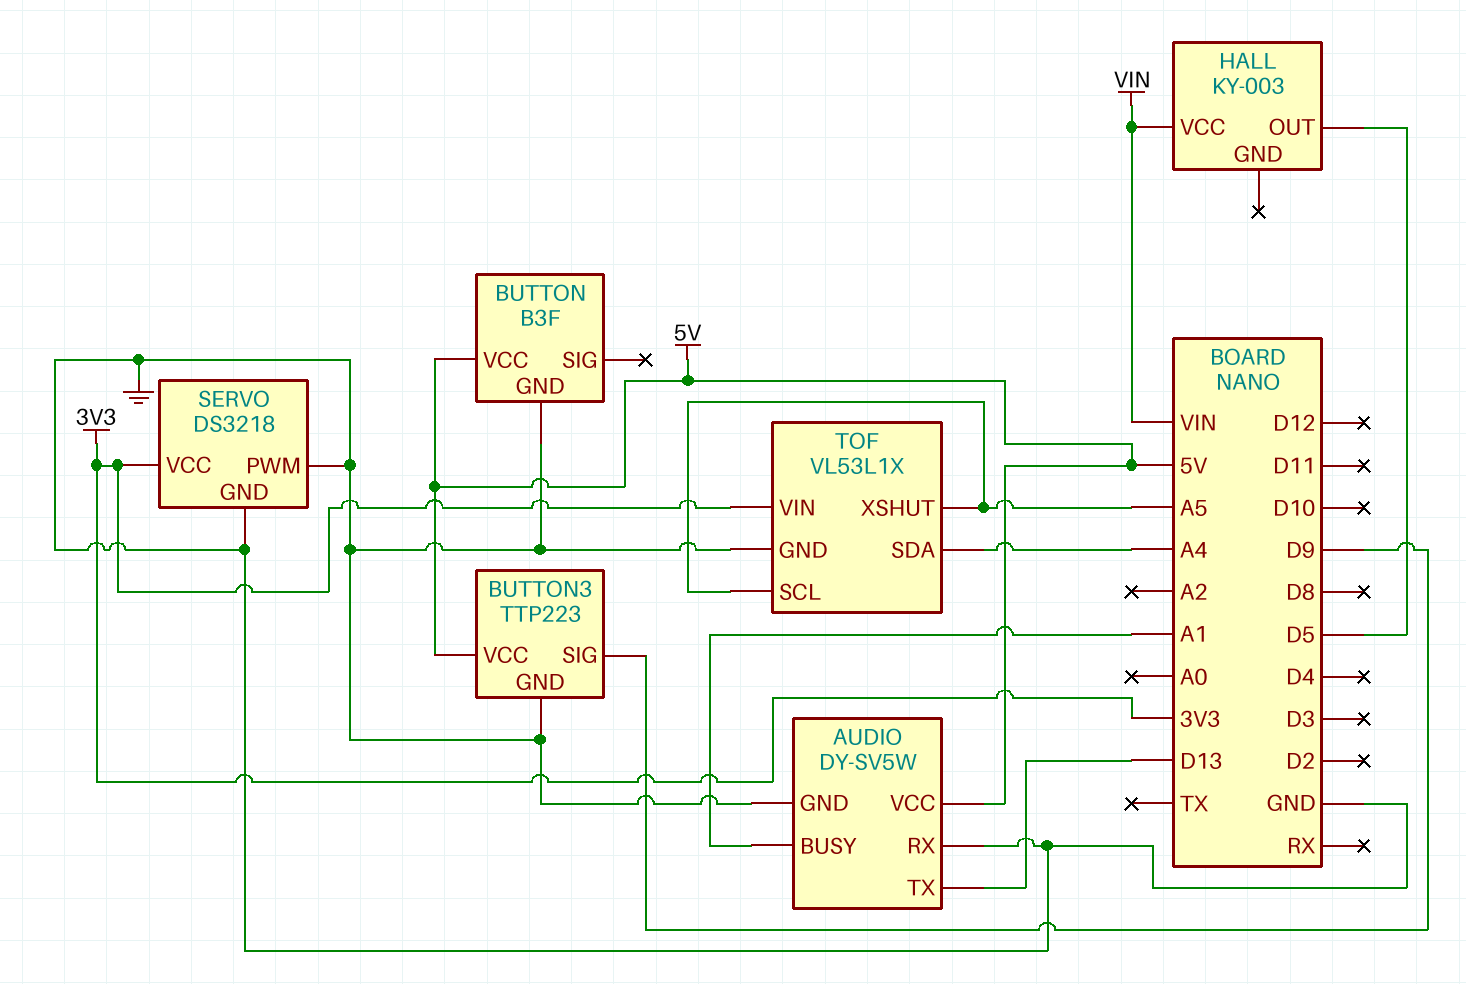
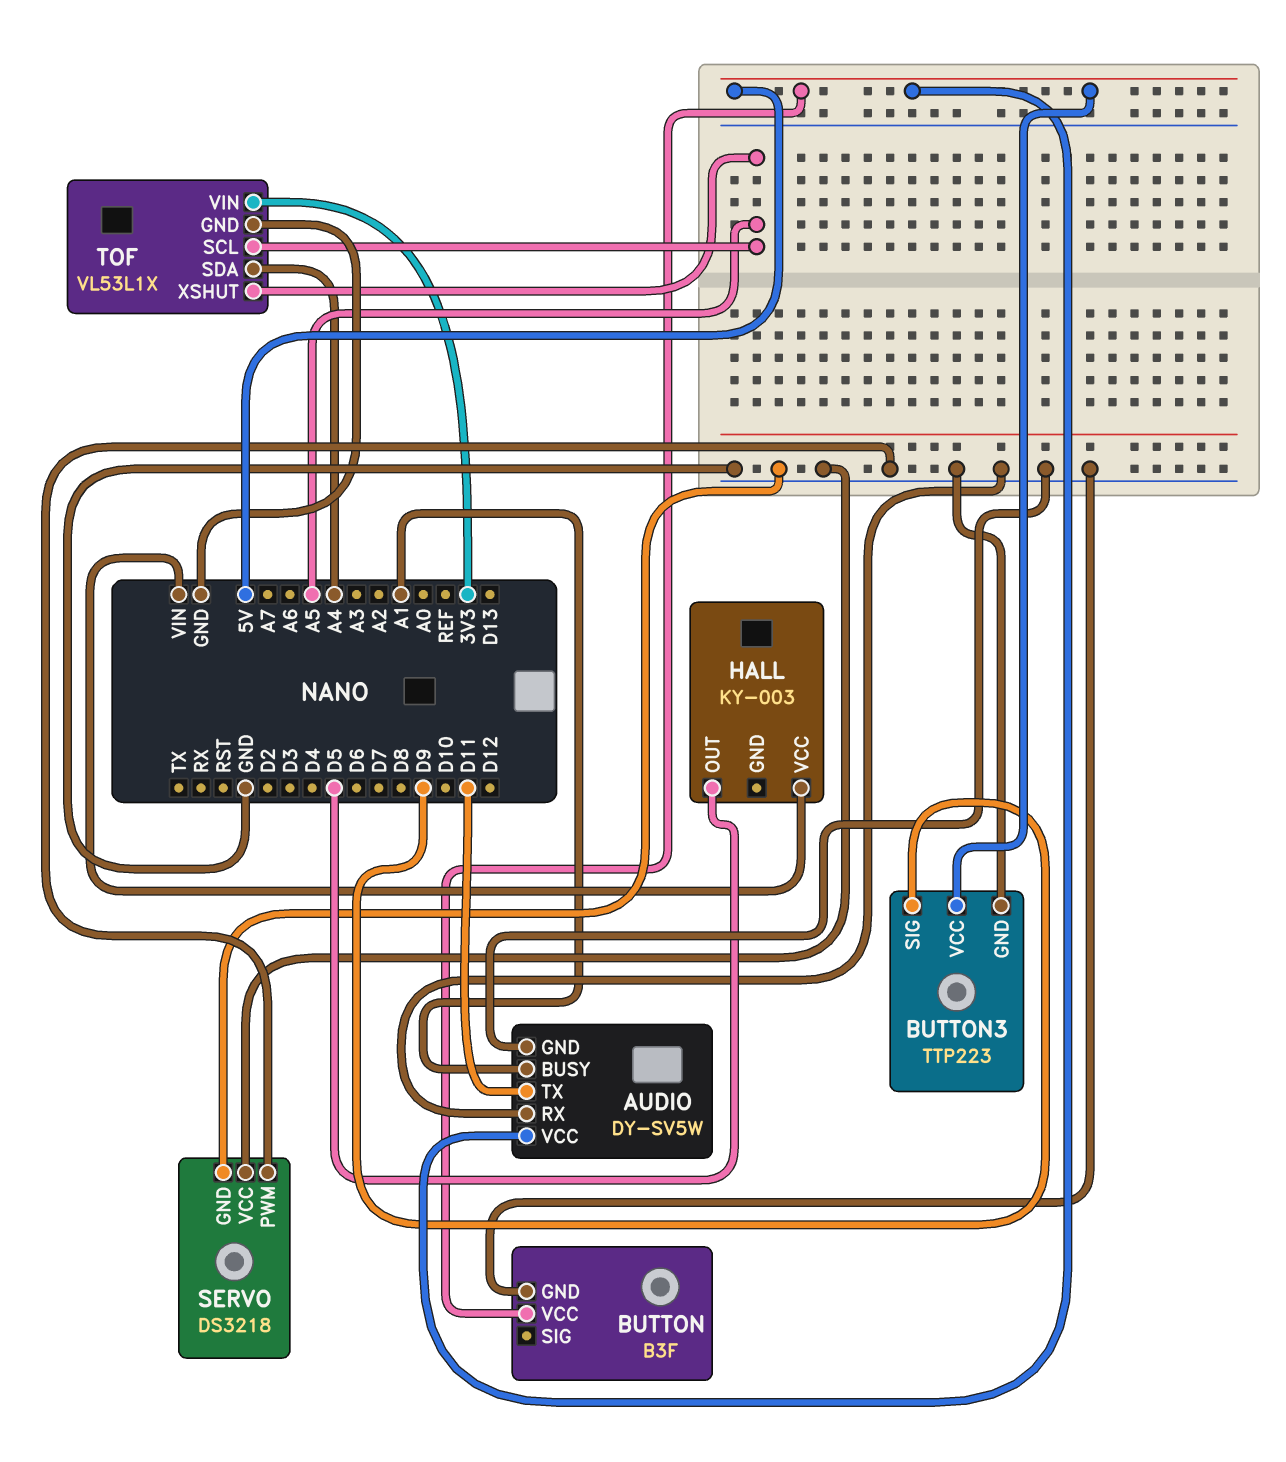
AUDIO pin TX: D13 -> D11
SERVO pin VCC: 3V3 -> GND

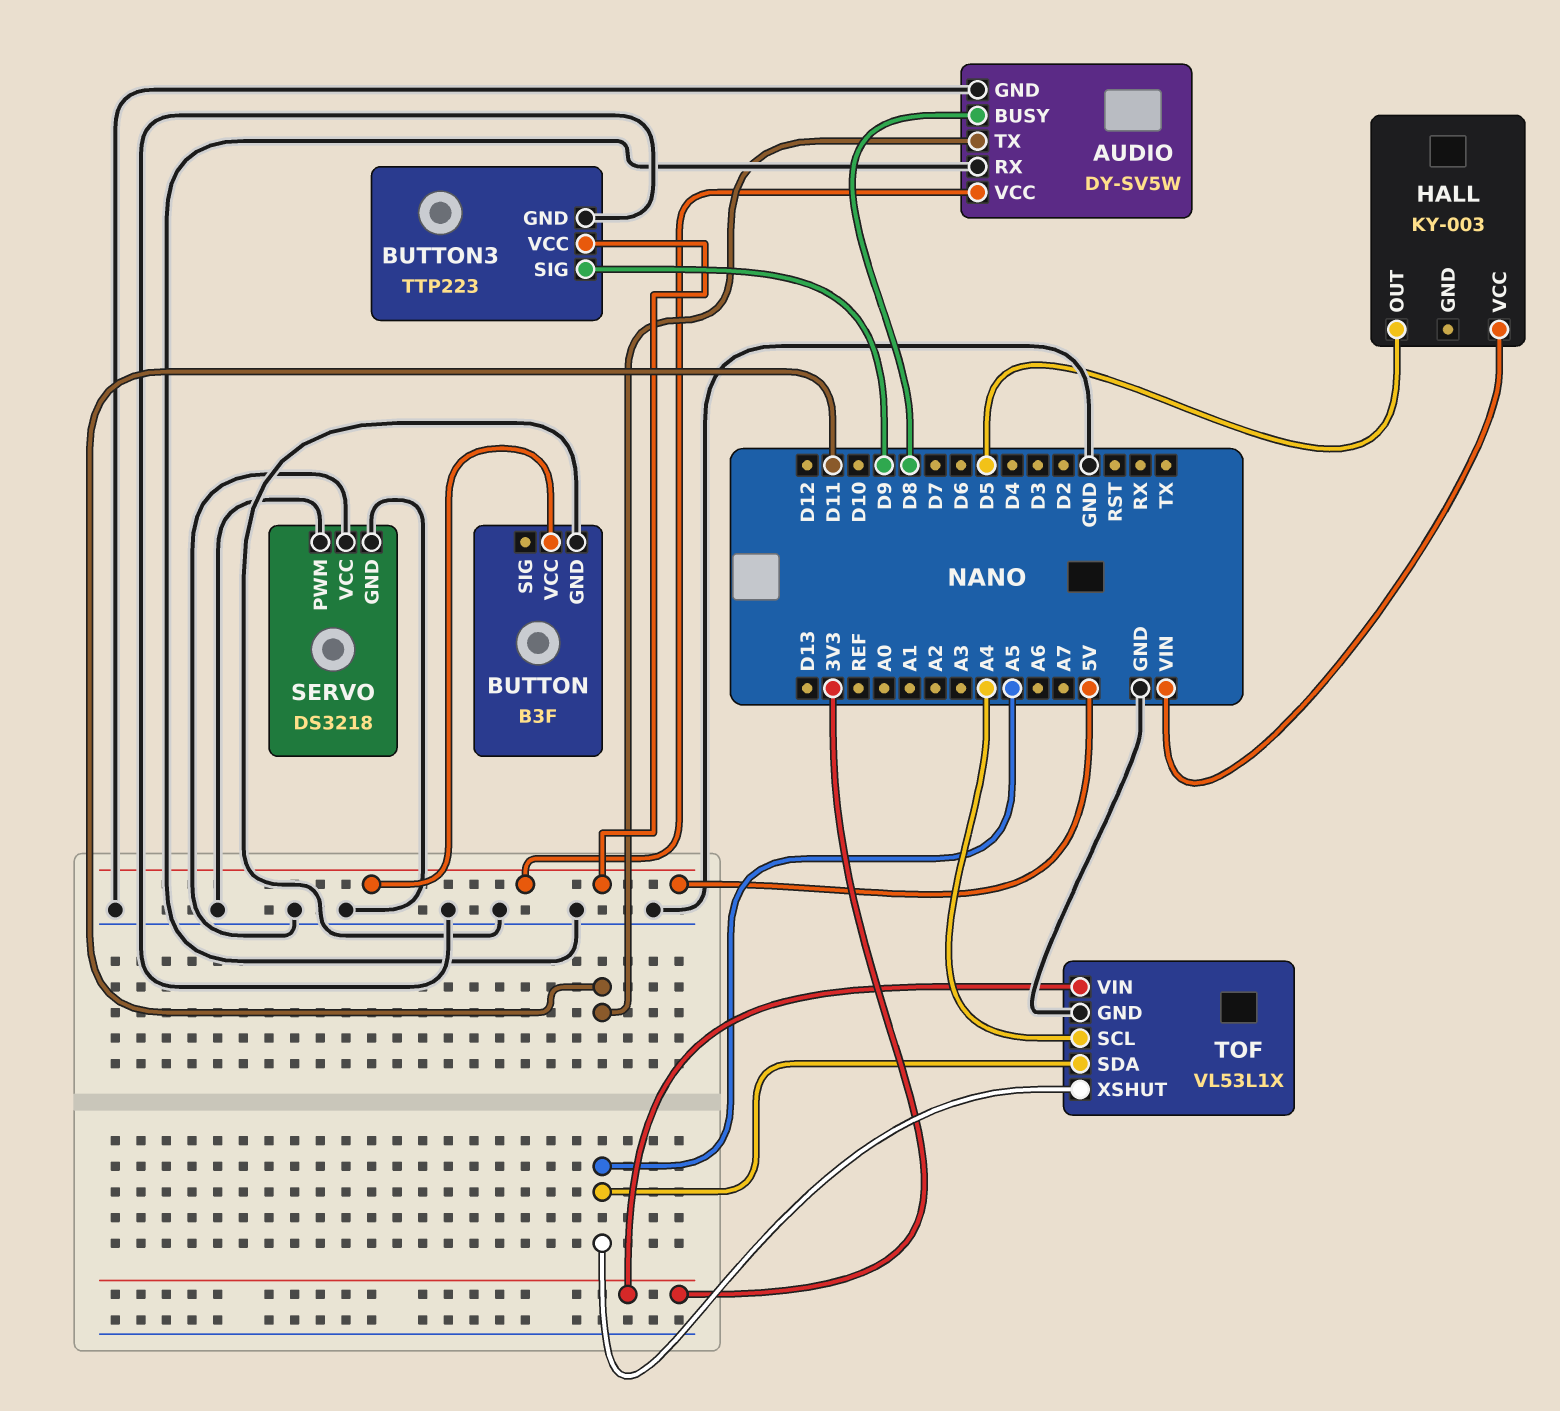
AUDIO pin BUSY: A1 -> D8
TOF pin SCL: A5 -> A4
TOF pin SDA: A4 -> A5

